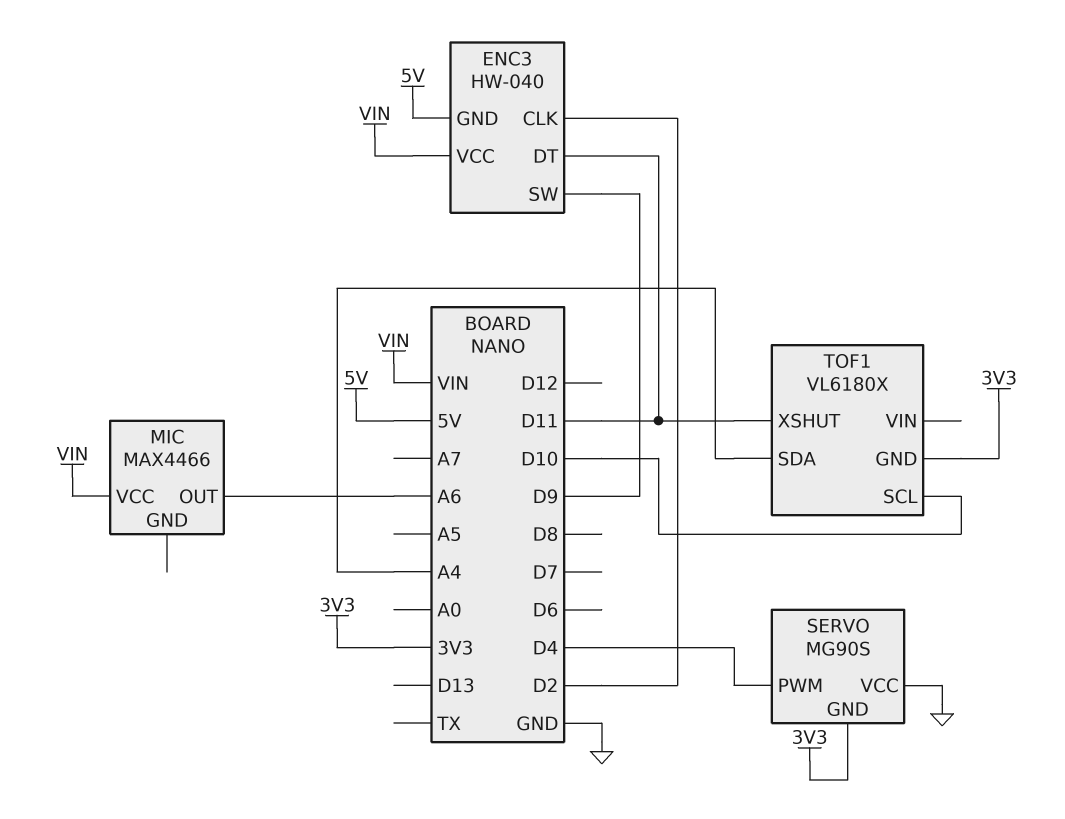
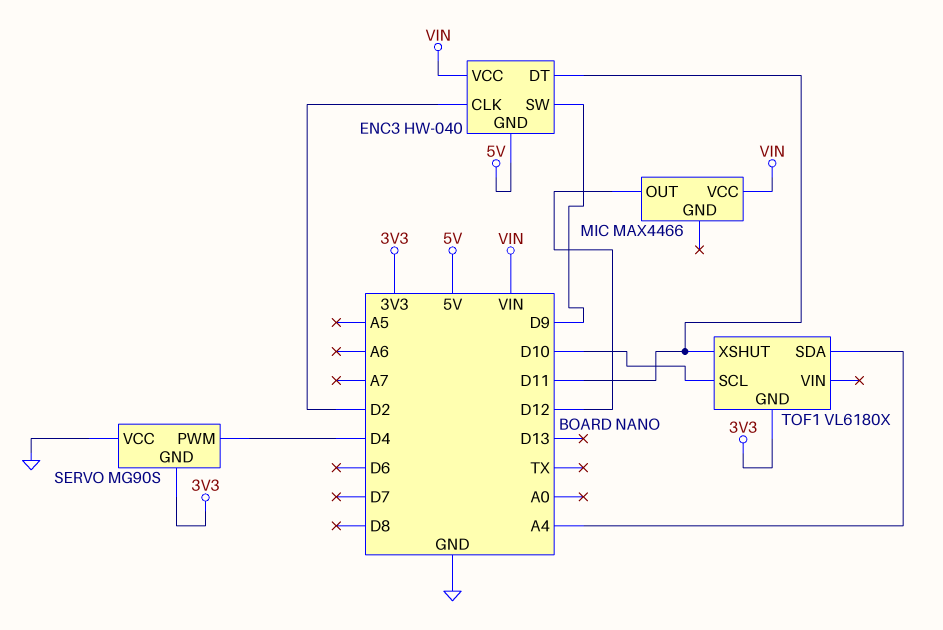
MIC pin OUT: A6 -> D12

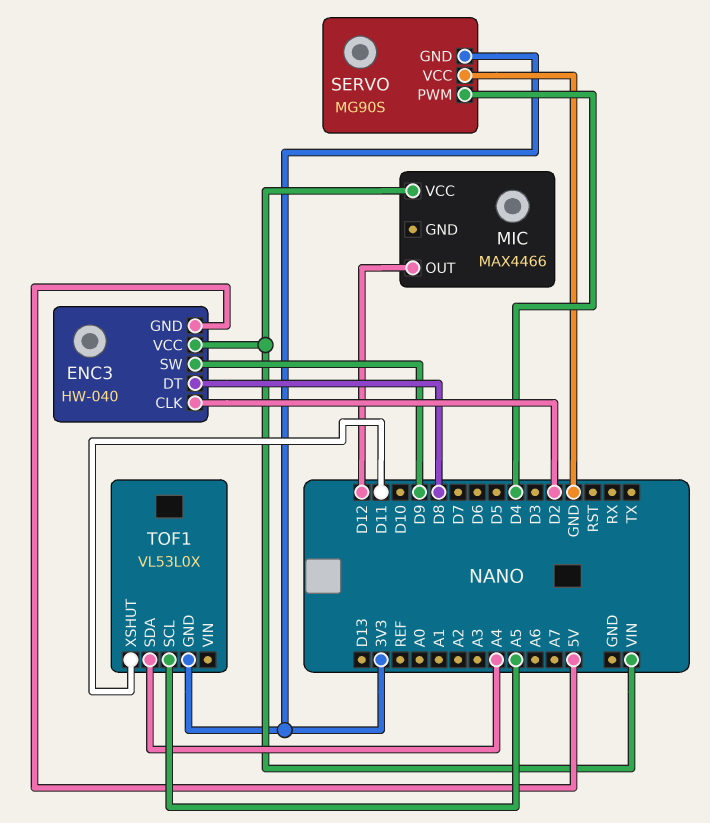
ENC3 pin DT: D11 -> D8
TOF1: VL6180X -> VL53L0X
TOF1 pin SCL: D10 -> A5

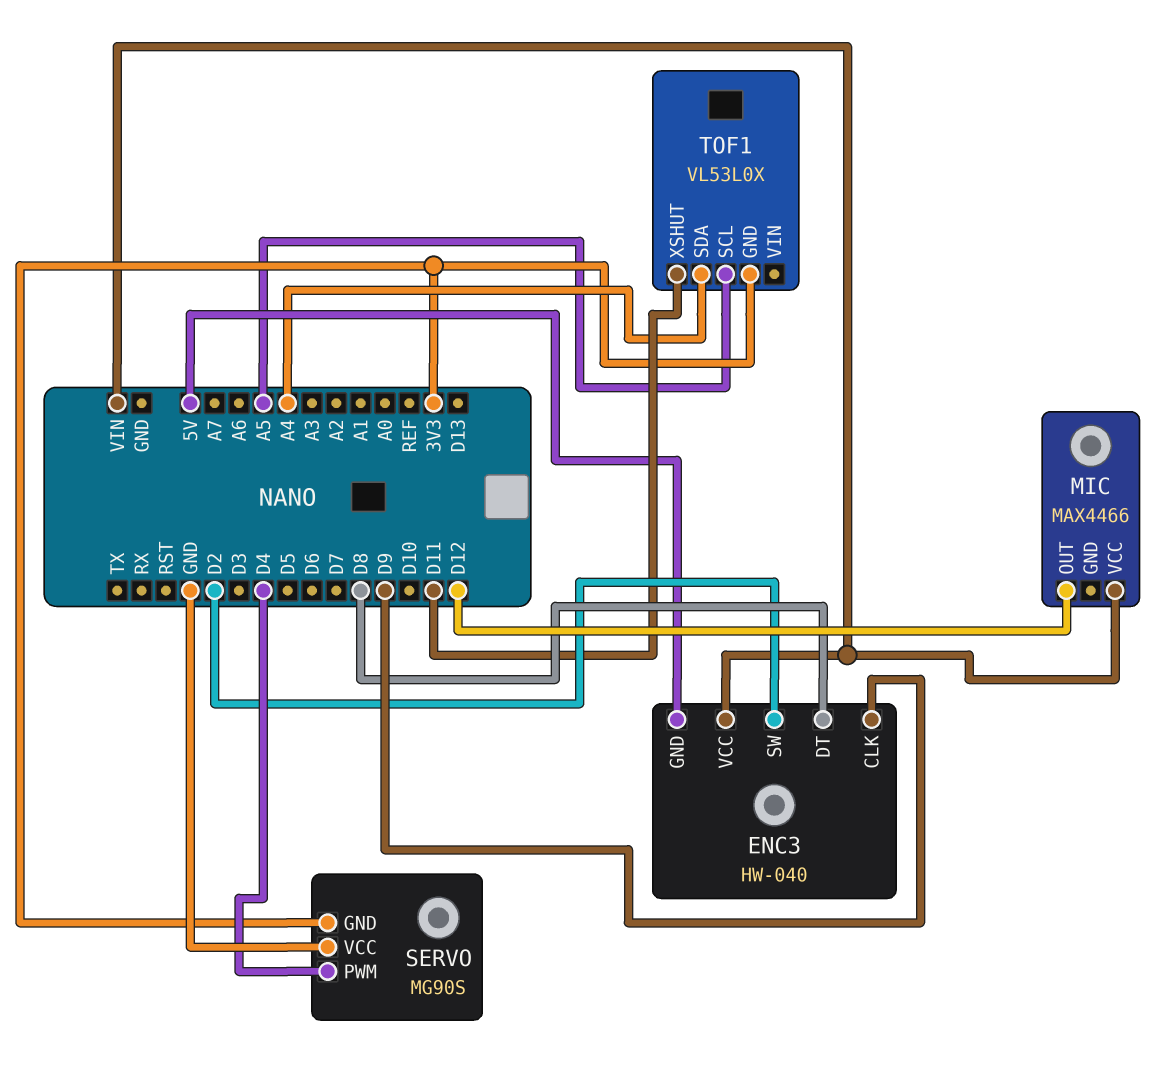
ENC3 pin CLK: D2 -> D9
ENC3 pin SW: D9 -> D2

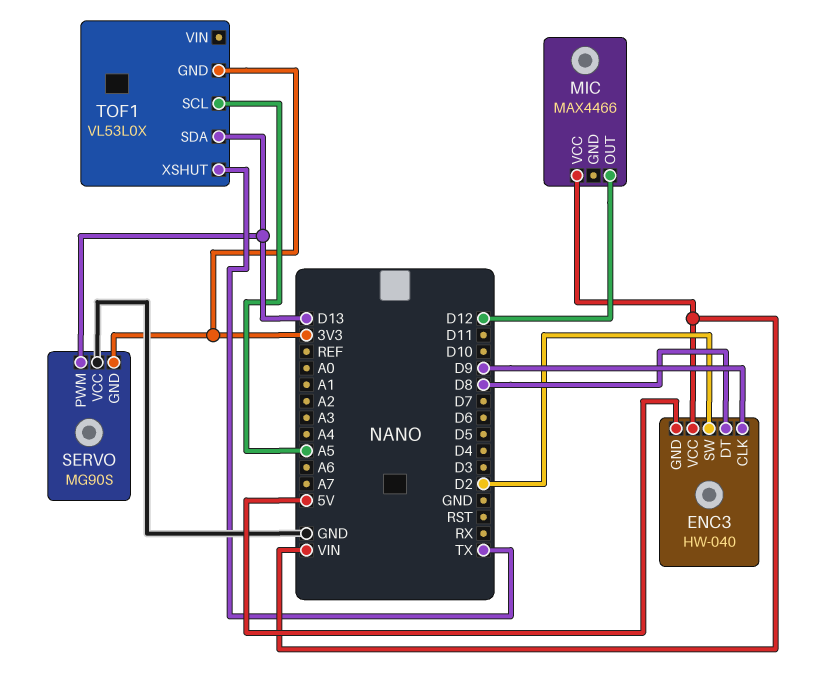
SERVO pin PWM: D4 -> D13
TOF1 pin SDA: A4 -> D13
TOF1 pin XSHUT: D11 -> TX

